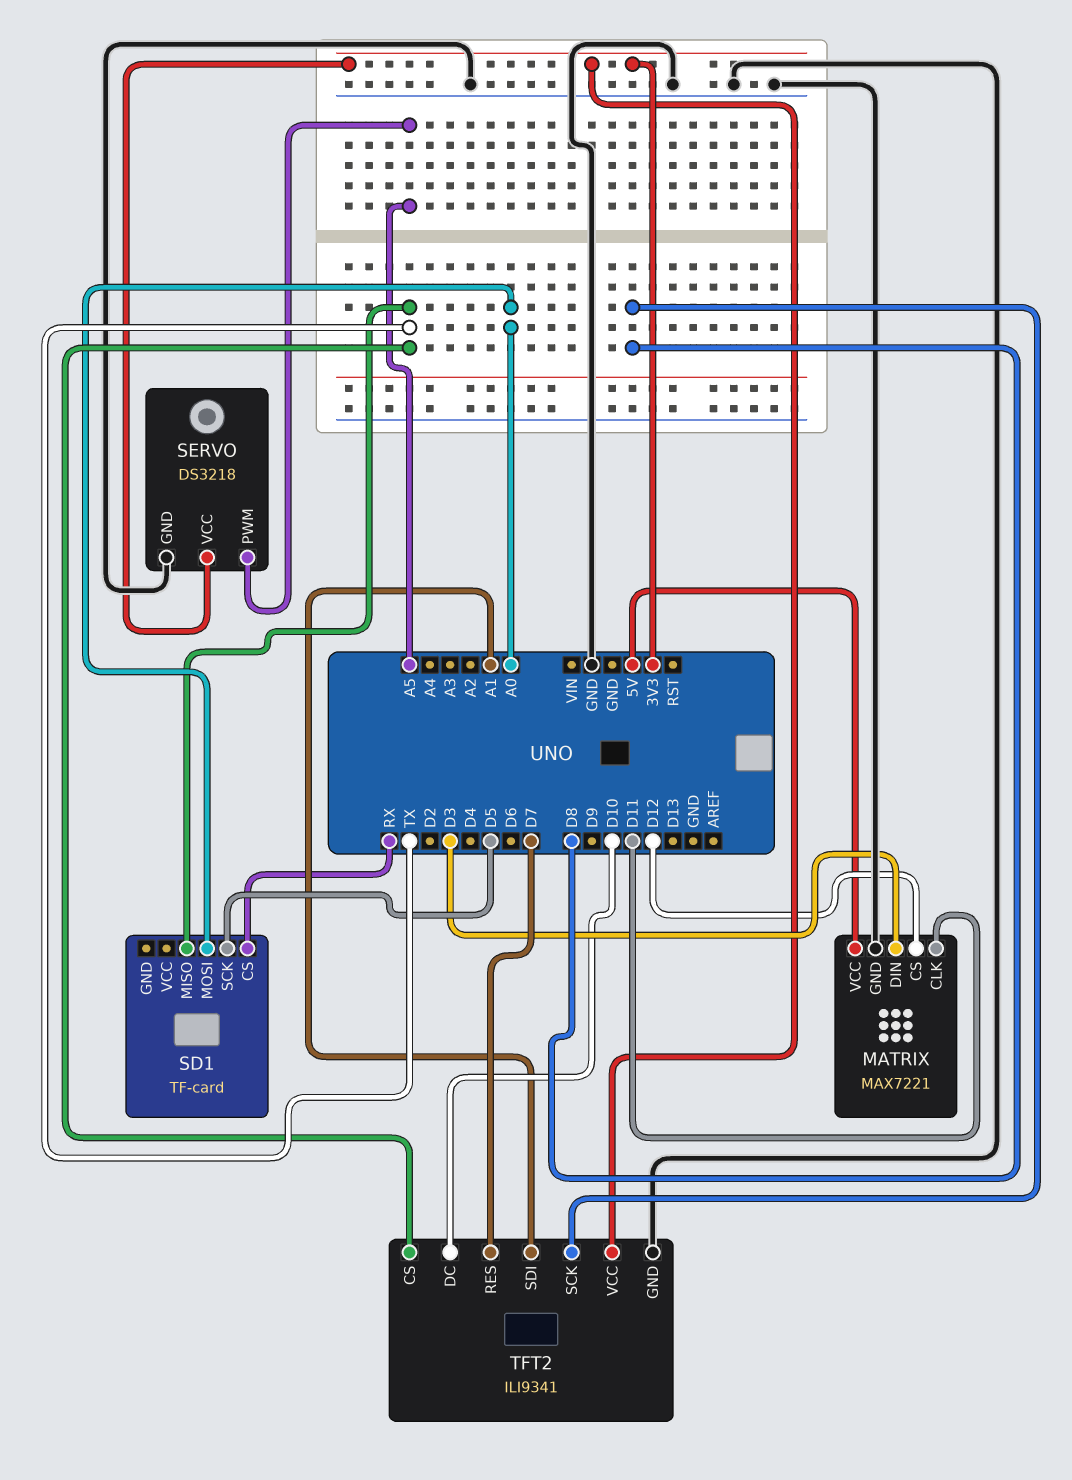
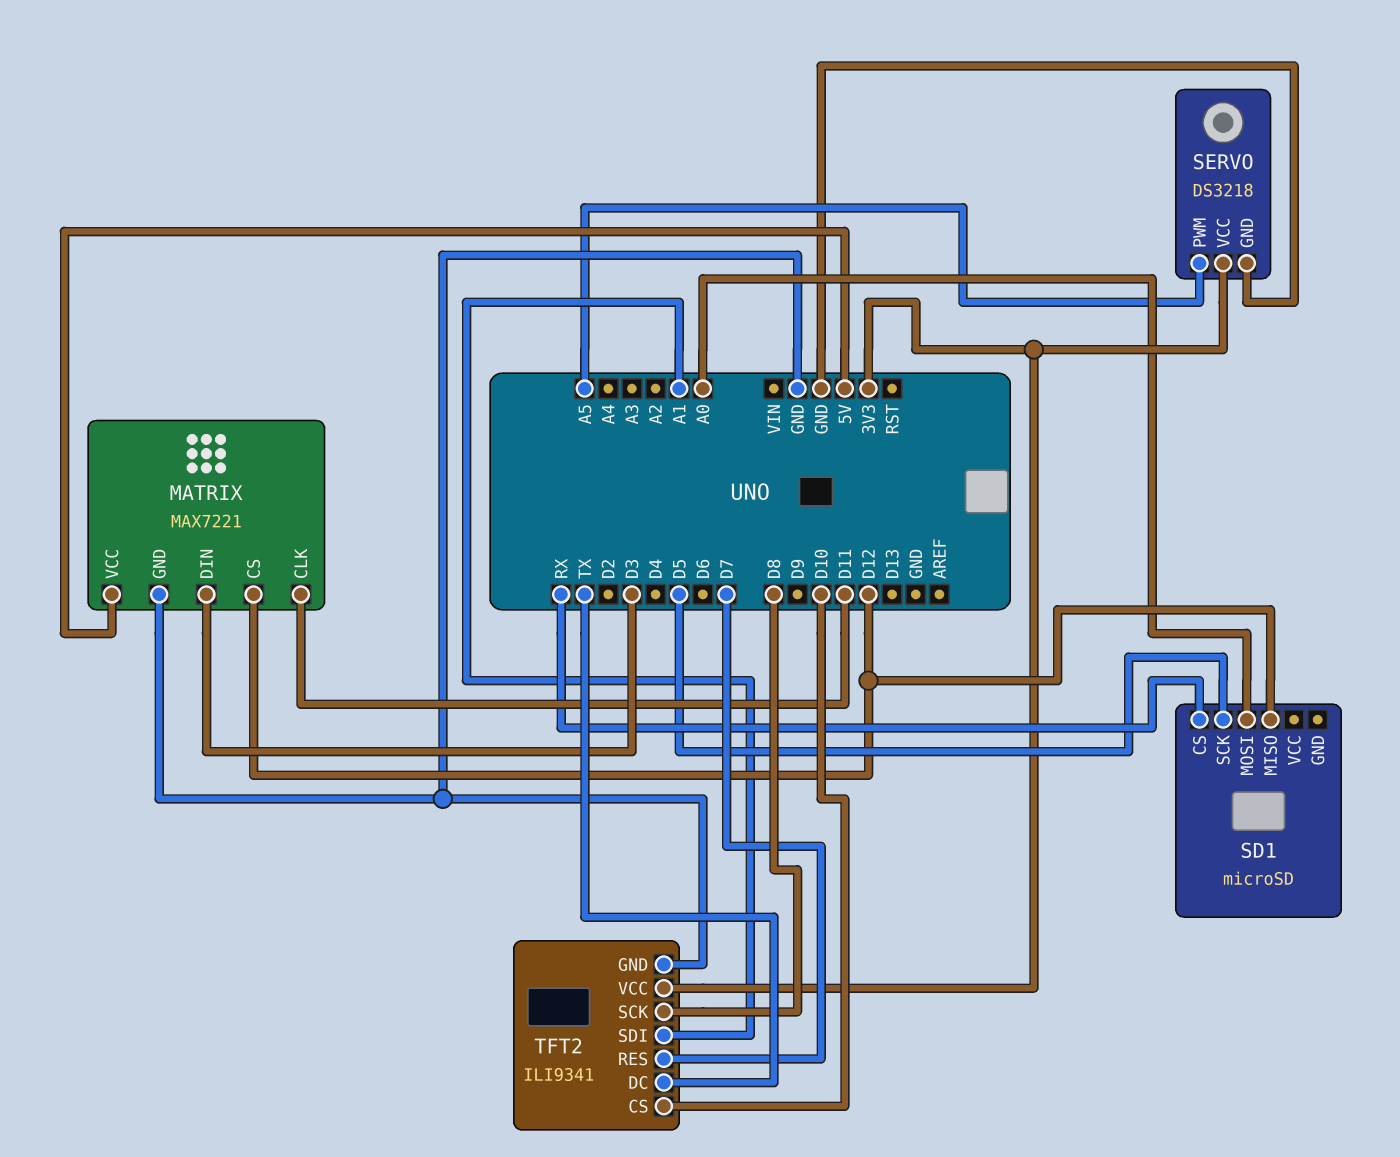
SD1: TF-card -> microSD
SD1 pin MISO: TX -> D12
TFT2 pin CS: TX -> D10
TFT2 pin DC: D10 -> TX

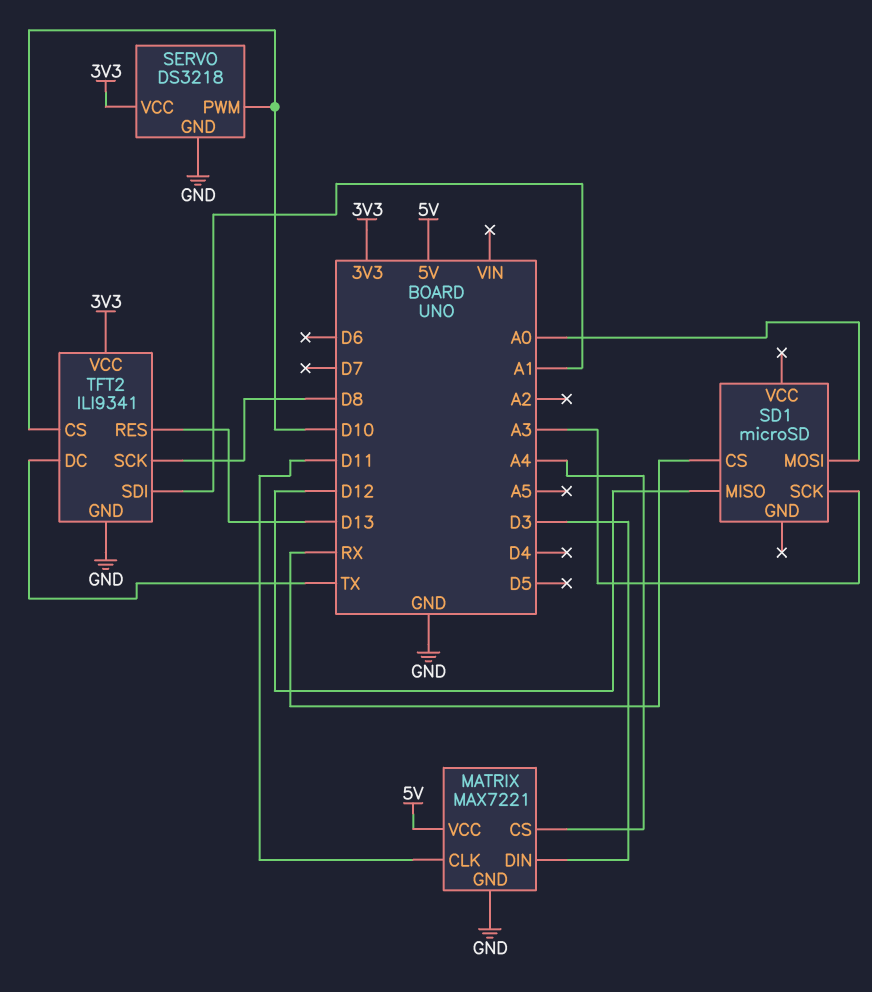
MATRIX pin CS: D12 -> A4
SD1 pin SCK: D5 -> A3
SERVO pin PWM: A5 -> D10
TFT2 pin RES: D7 -> D13

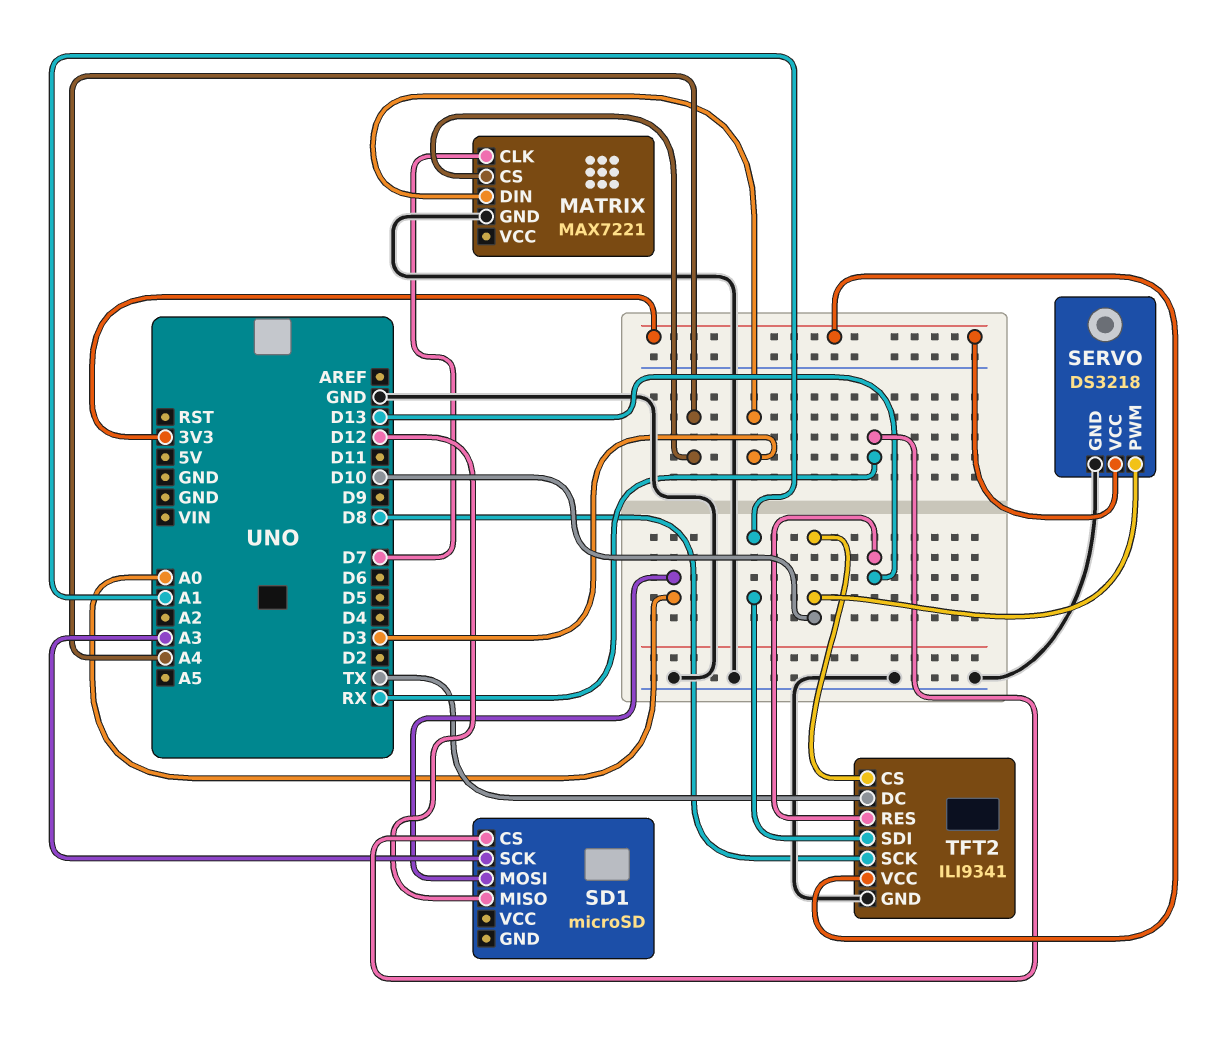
MATRIX pin CLK: D11 -> D7
MATRIX pin VCC: 5V -> none

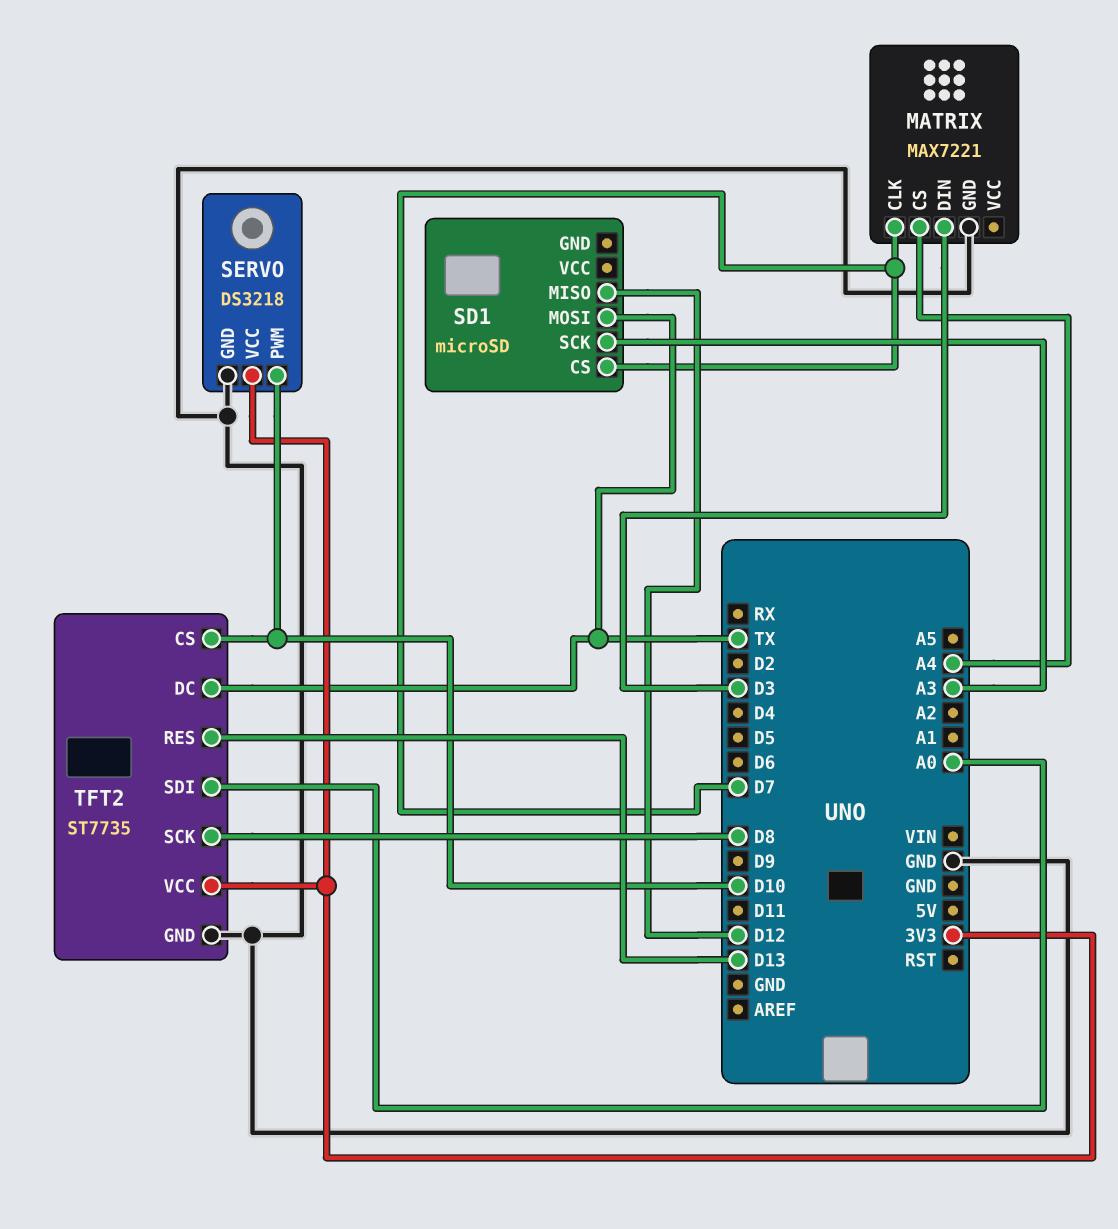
SD1 pin CS: RX -> D7
SD1 pin MOSI: A0 -> TX
TFT2: ILI9341 -> ST7735
TFT2 pin SDI: A1 -> A0

